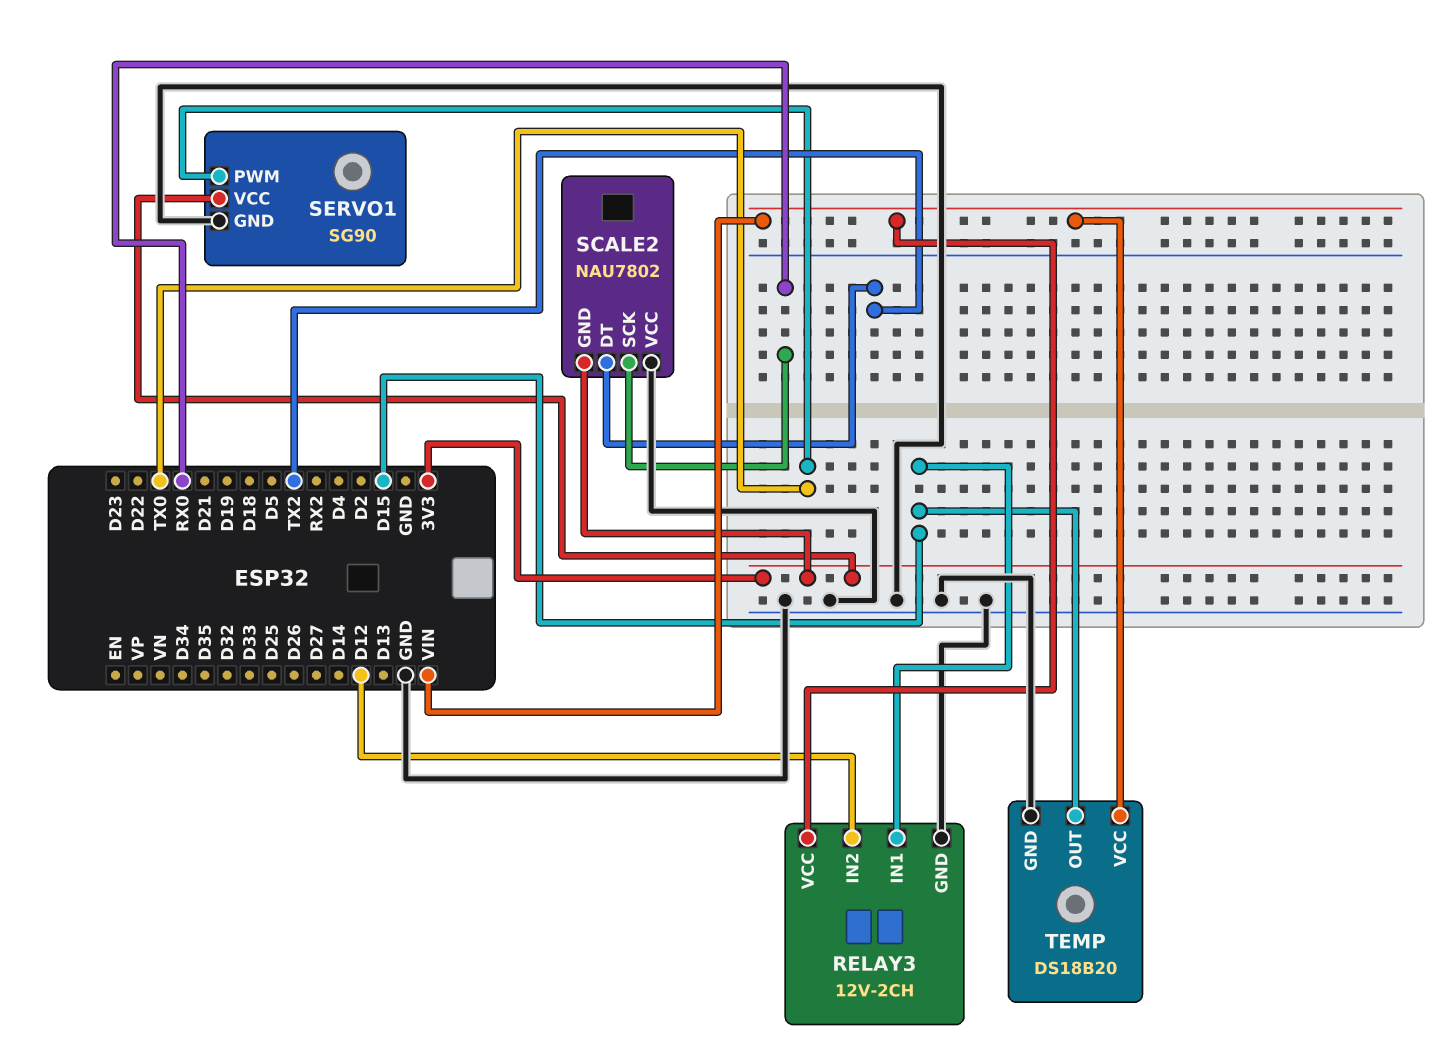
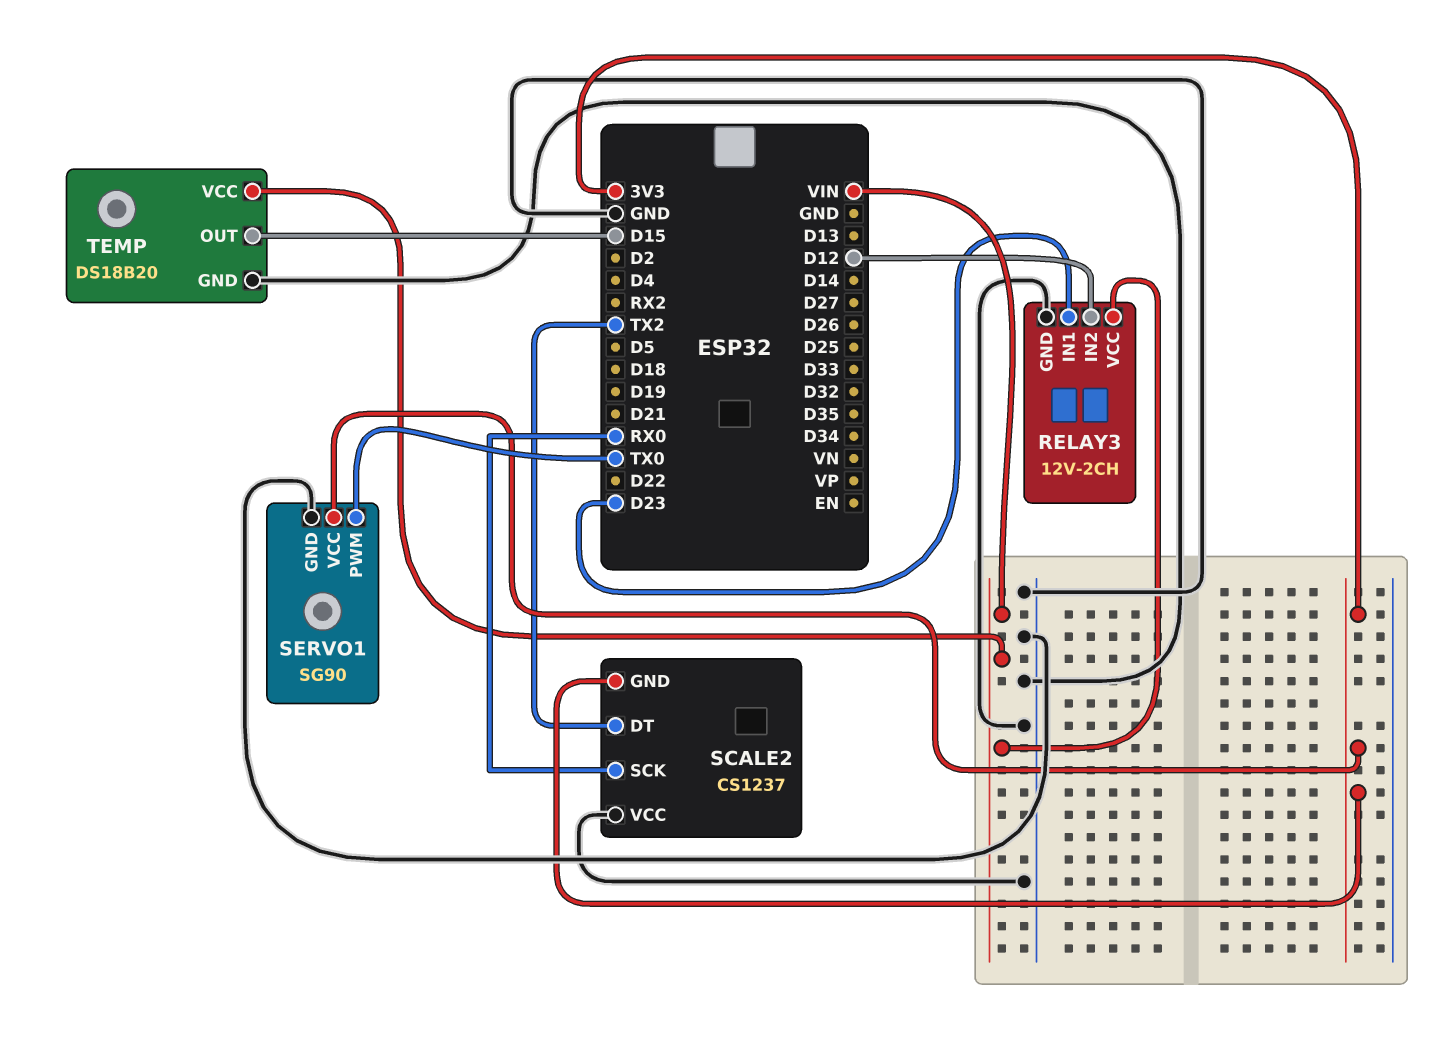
RELAY3 pin IN1: D15 -> D23
SCALE2: NAU7802 -> CS1237

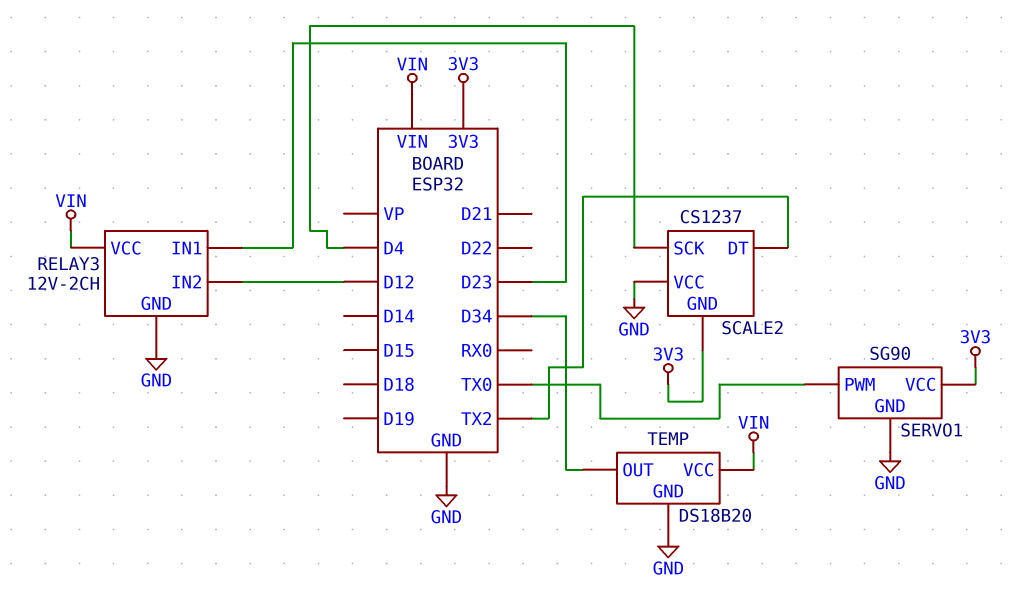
SCALE2 pin SCK: RX0 -> D4
TEMP pin OUT: D15 -> D34

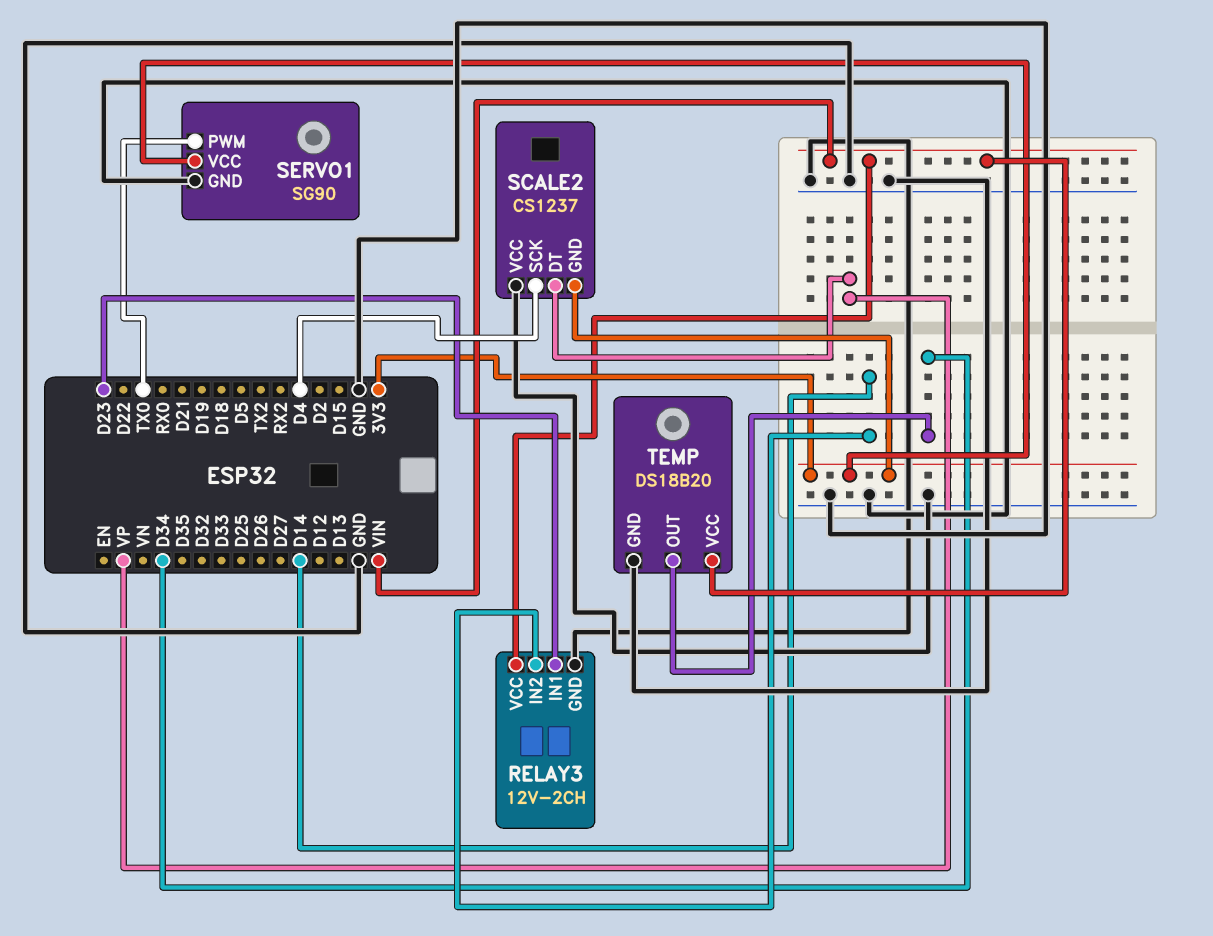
RELAY3 pin IN2: D12 -> D14
SCALE2 pin DT: TX2 -> VP

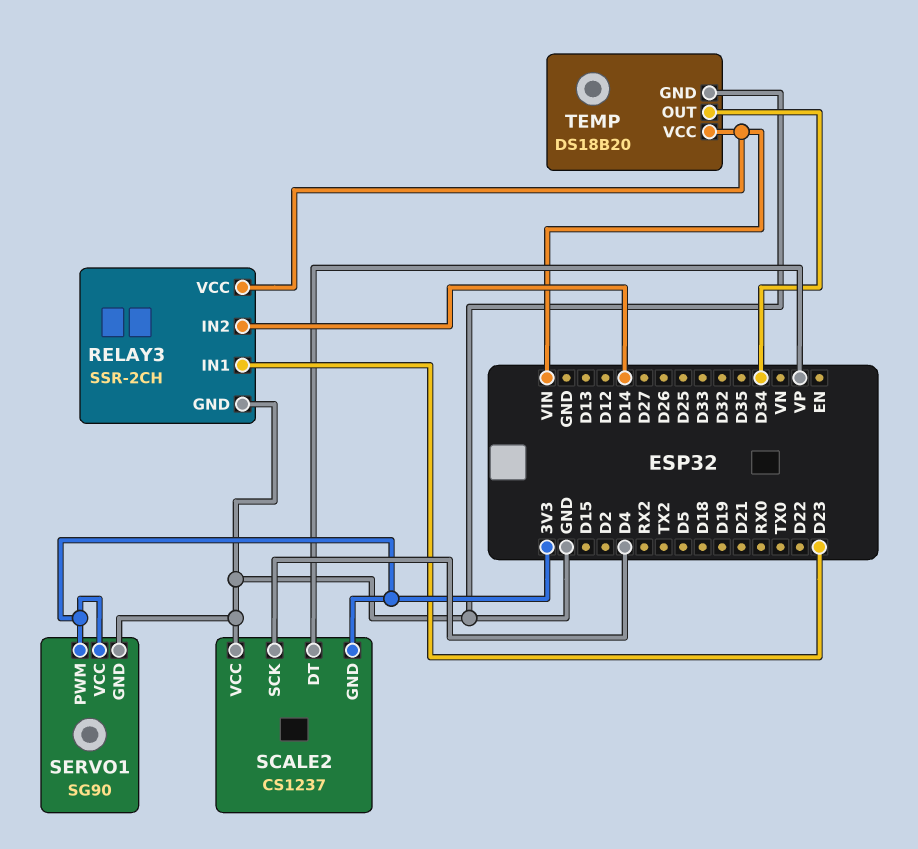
RELAY3: 12V-2CH -> SSR-2CH
SERVO1 pin PWM: TX0 -> 3V3

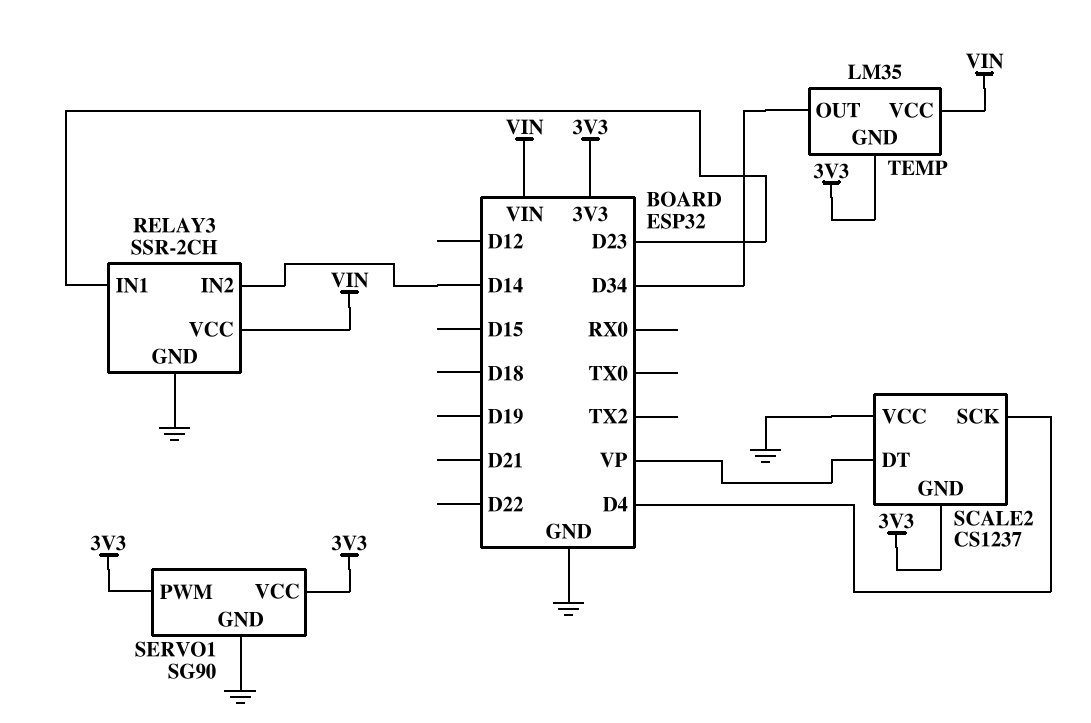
TEMP: DS18B20 -> LM35
TEMP pin GND: GND -> 3V3

